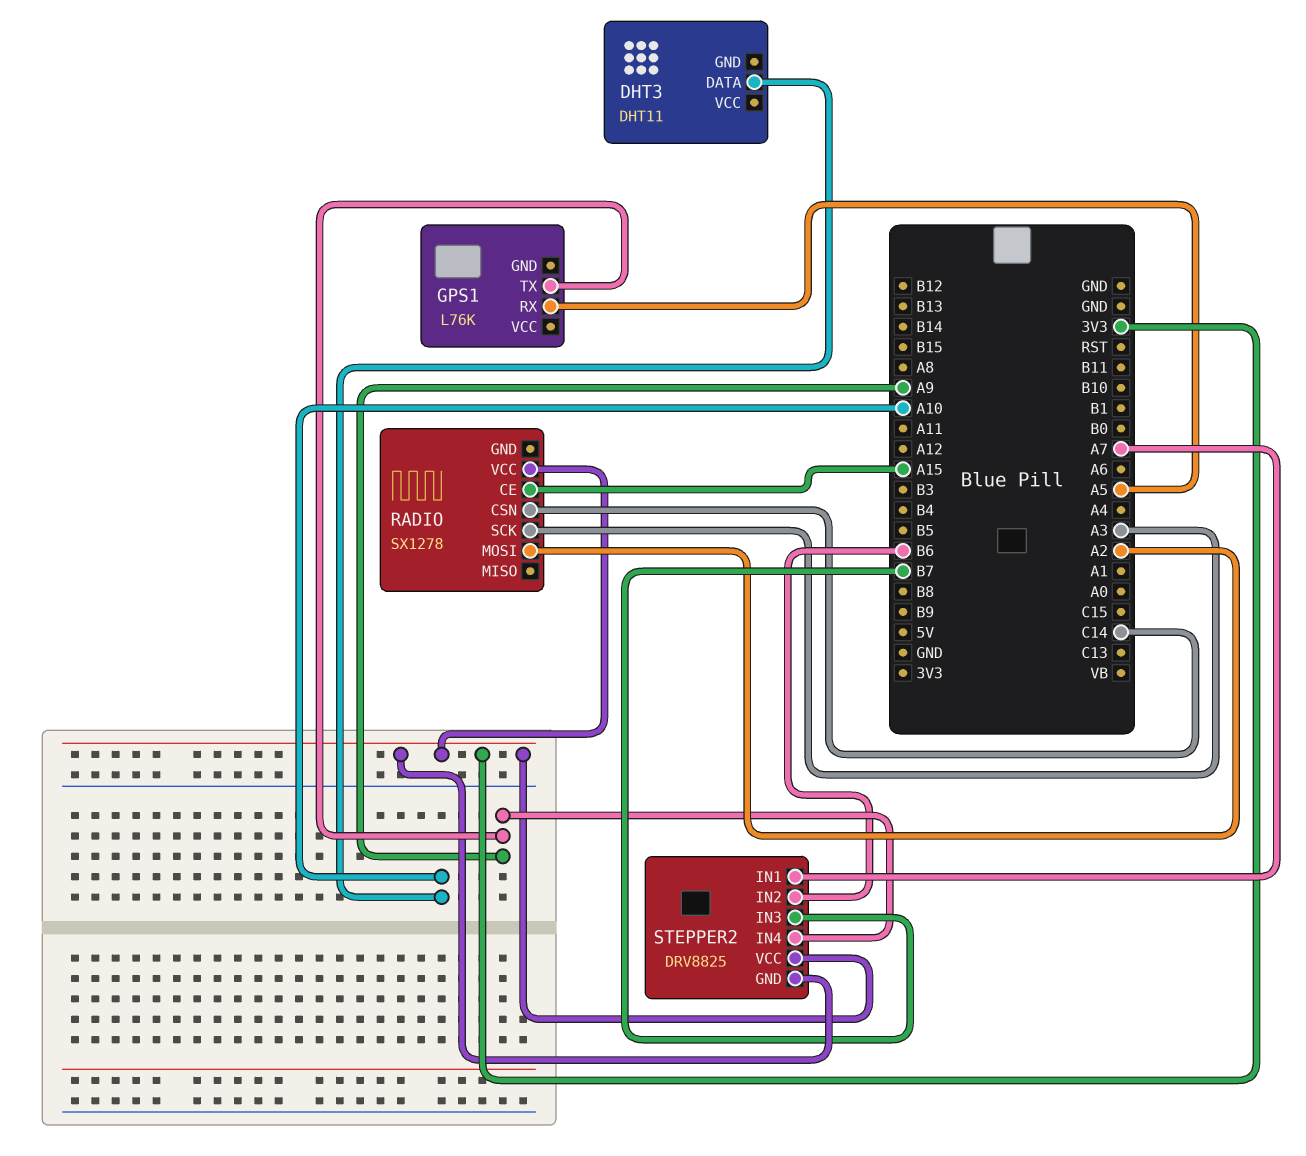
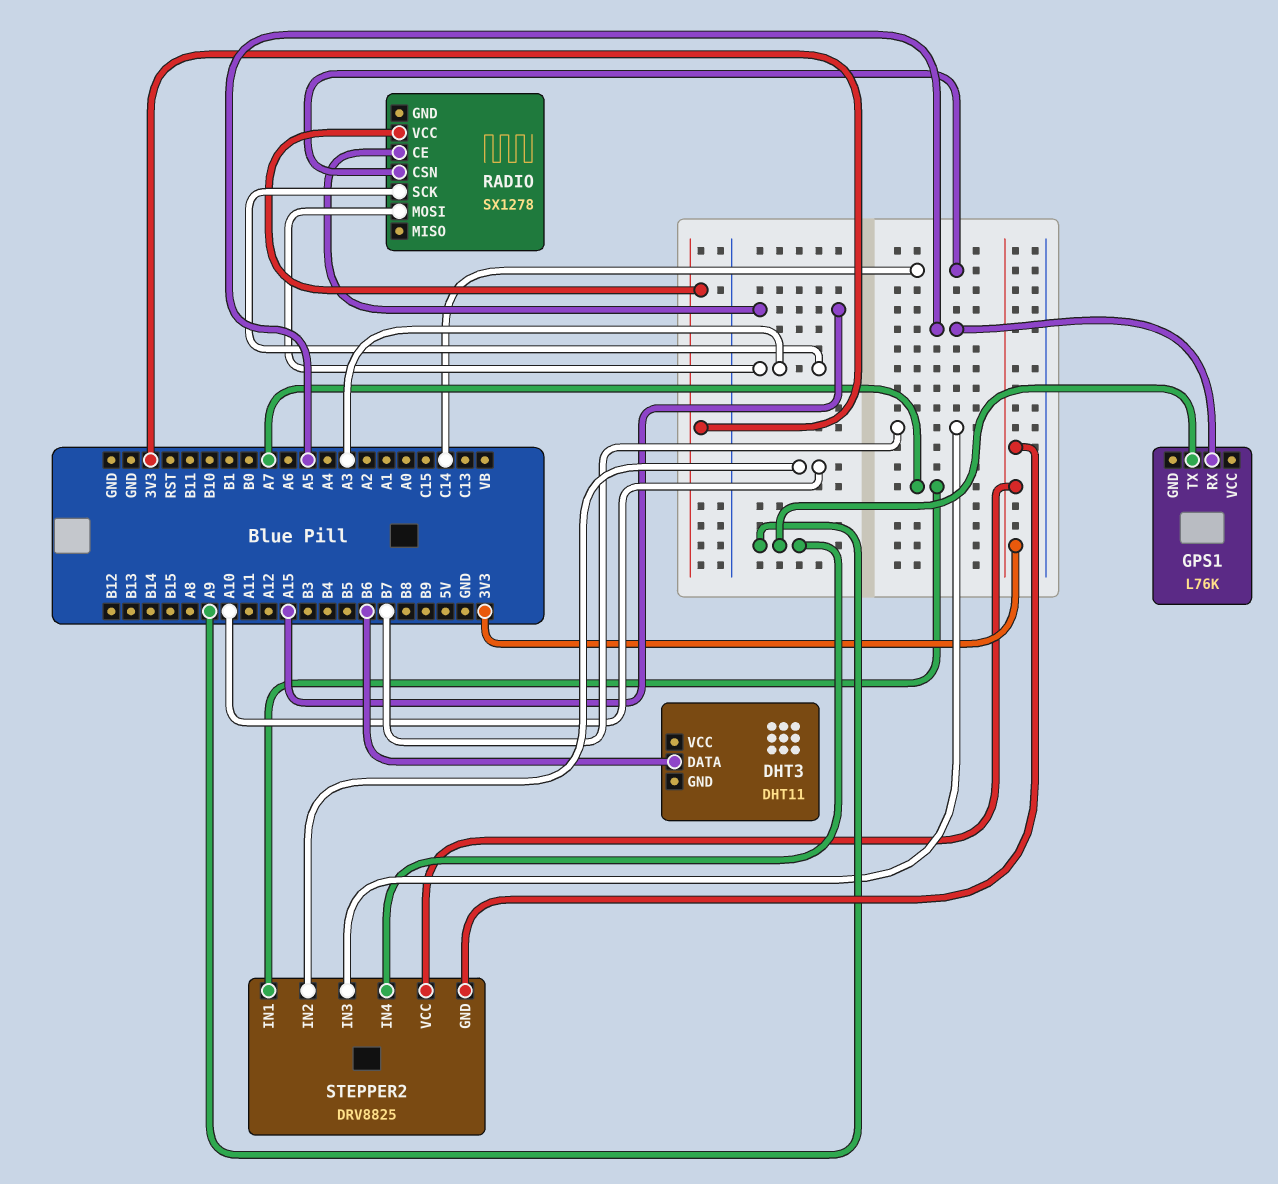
DHT3 pin DATA: A10 -> B6
RADIO pin MOSI: A2 -> A3
STEPPER2 pin IN2: B6 -> A10

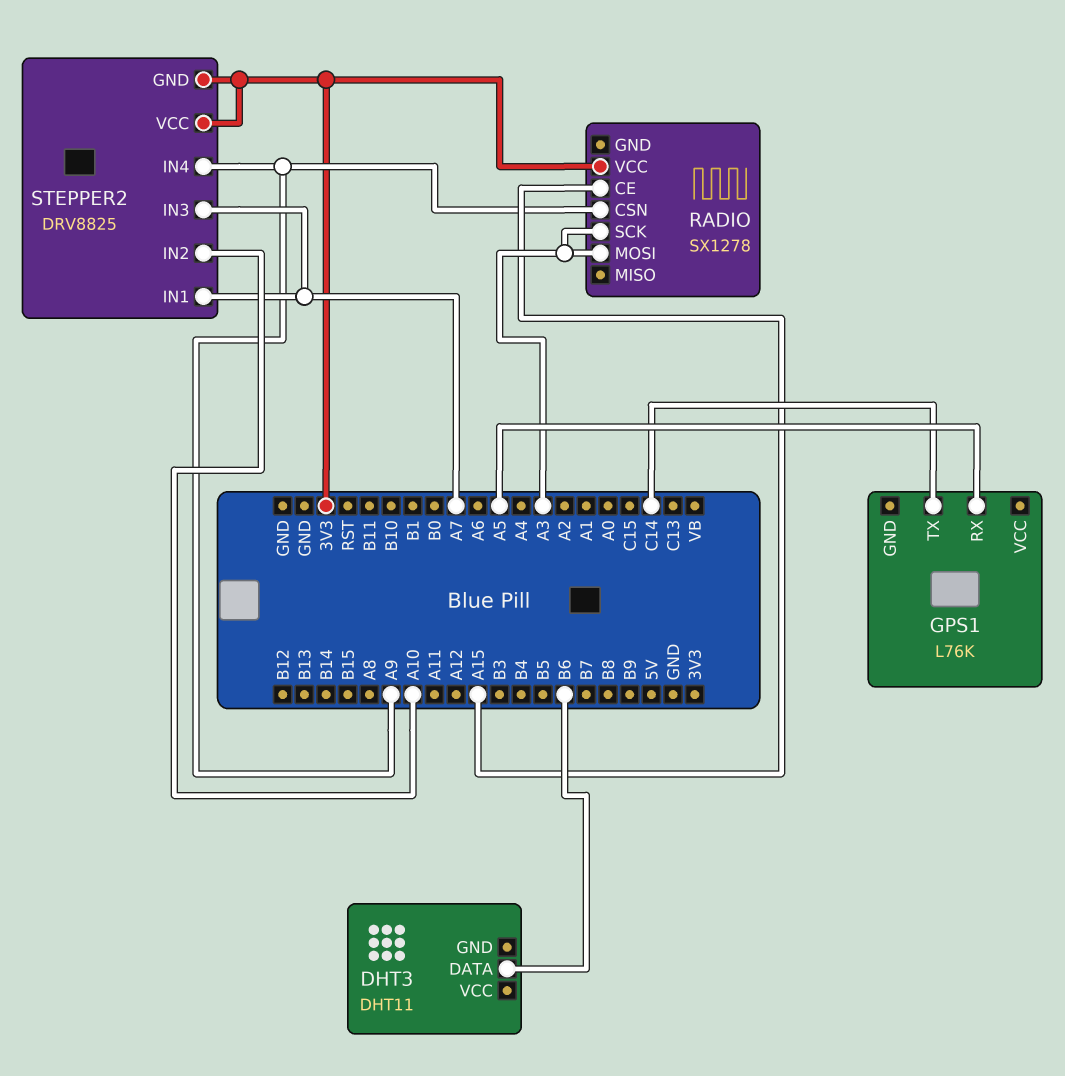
GPS1 pin TX: A9 -> C14
RADIO pin CSN: C14 -> A9
STEPPER2 pin IN3: B7 -> A7

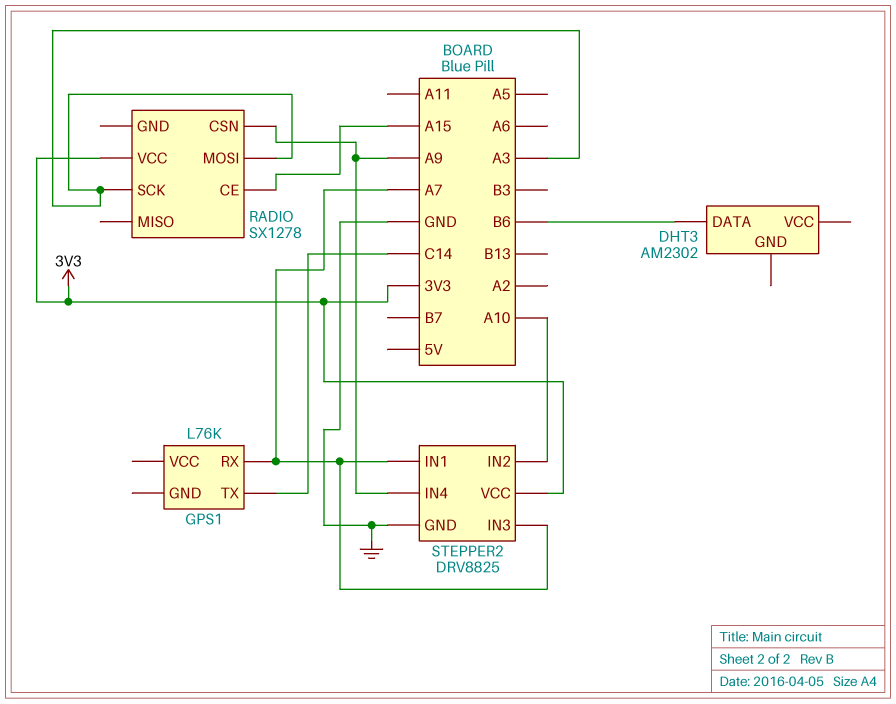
DHT3: DHT11 -> AM2302
GPS1 pin RX: A5 -> A7
STEPPER2 pin GND: 3V3 -> GND

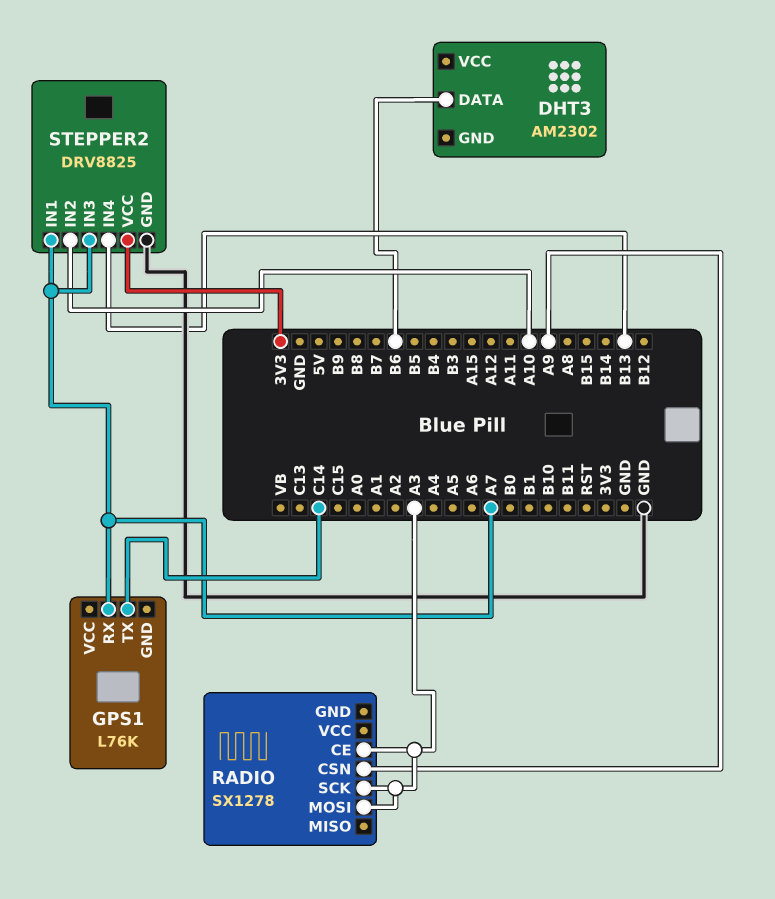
RADIO pin CE: A15 -> A3
RADIO pin VCC: 3V3 -> none
STEPPER2 pin IN4: A9 -> B13

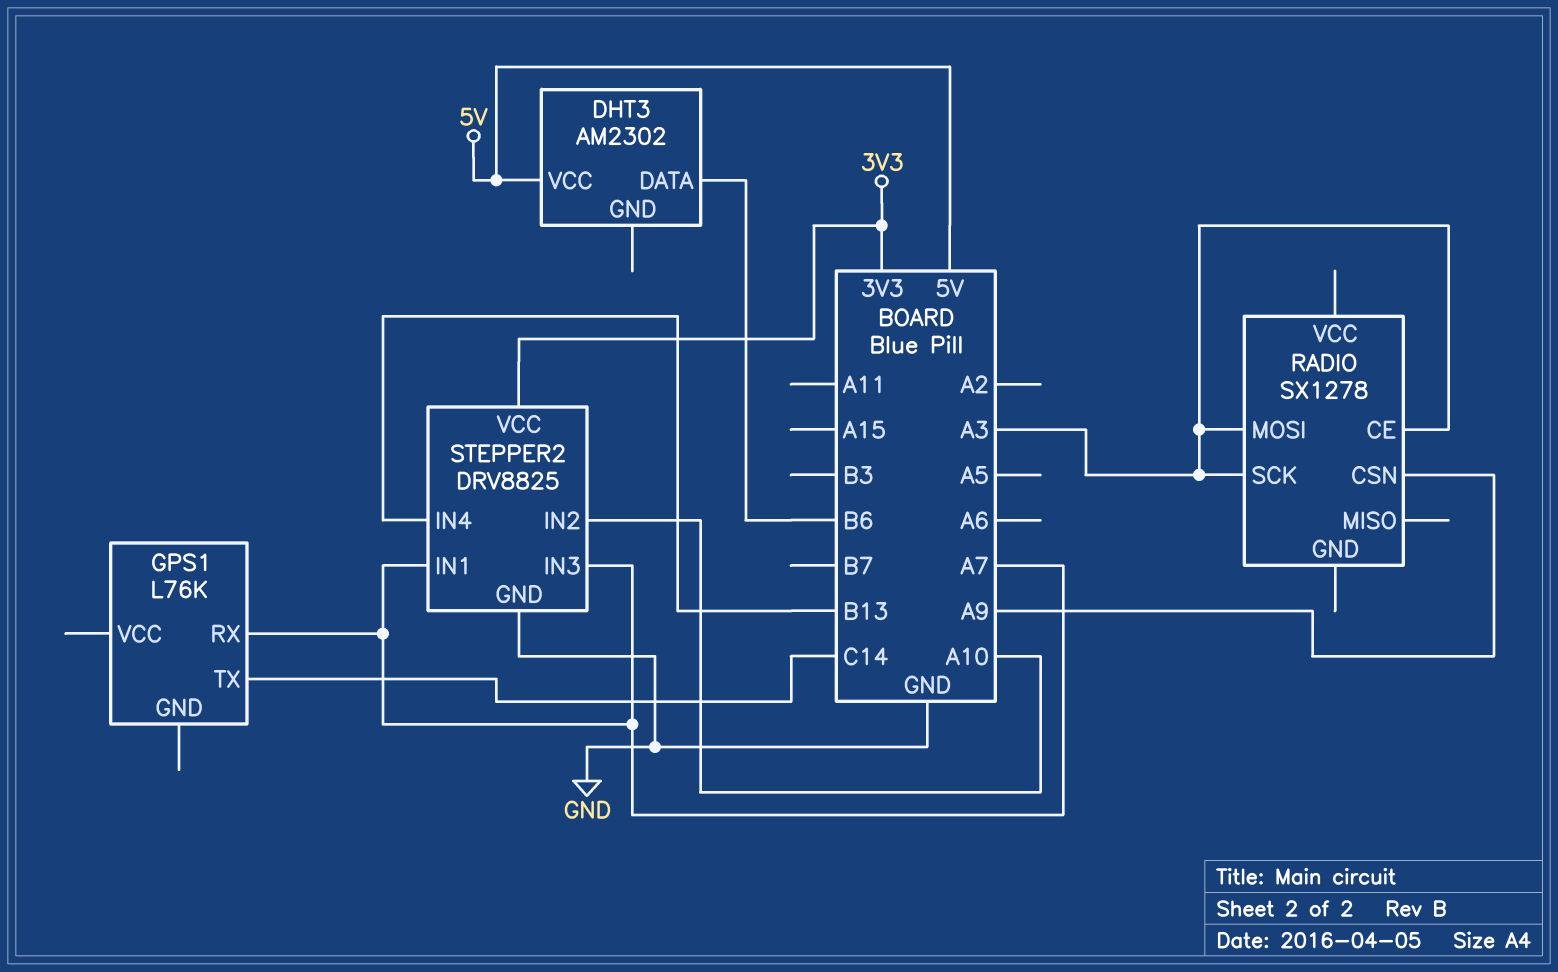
DHT3 pin VCC: none -> 5V

